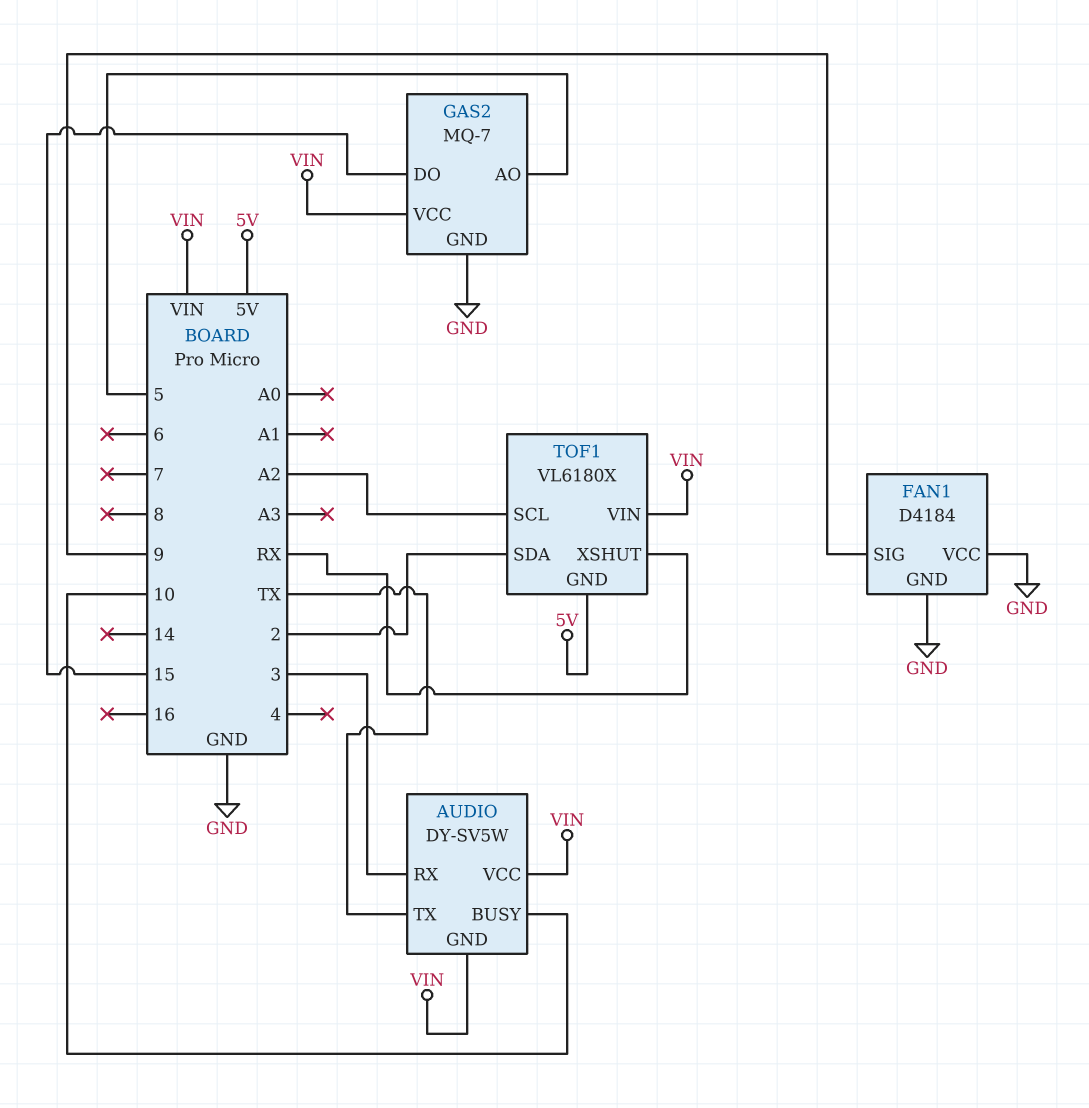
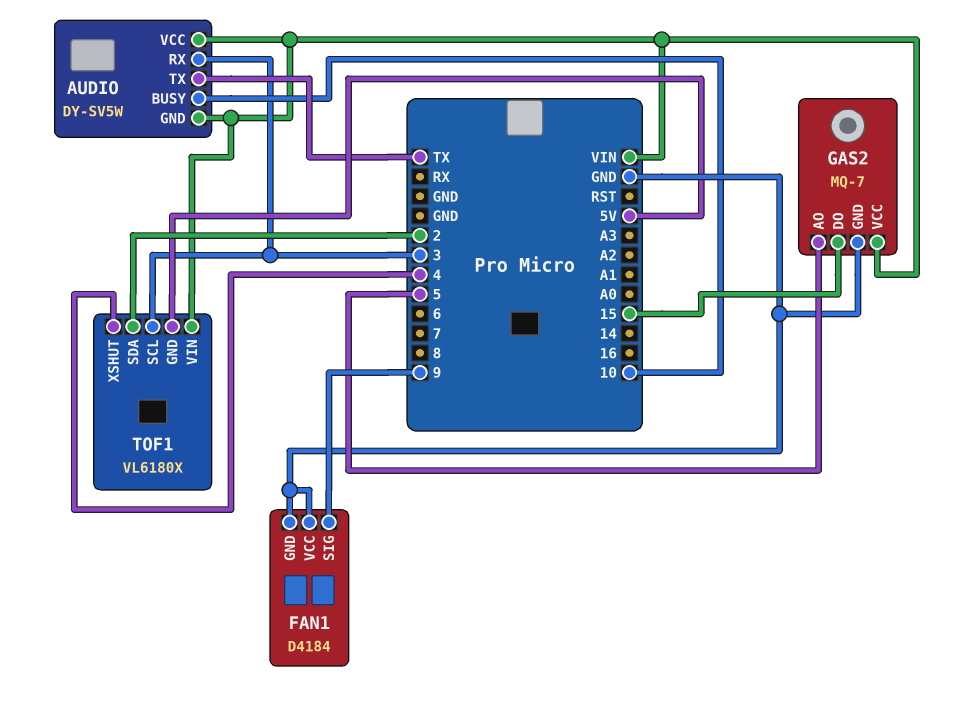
TOF1 pin SCL: A2 -> 3
TOF1 pin XSHUT: RX -> 4

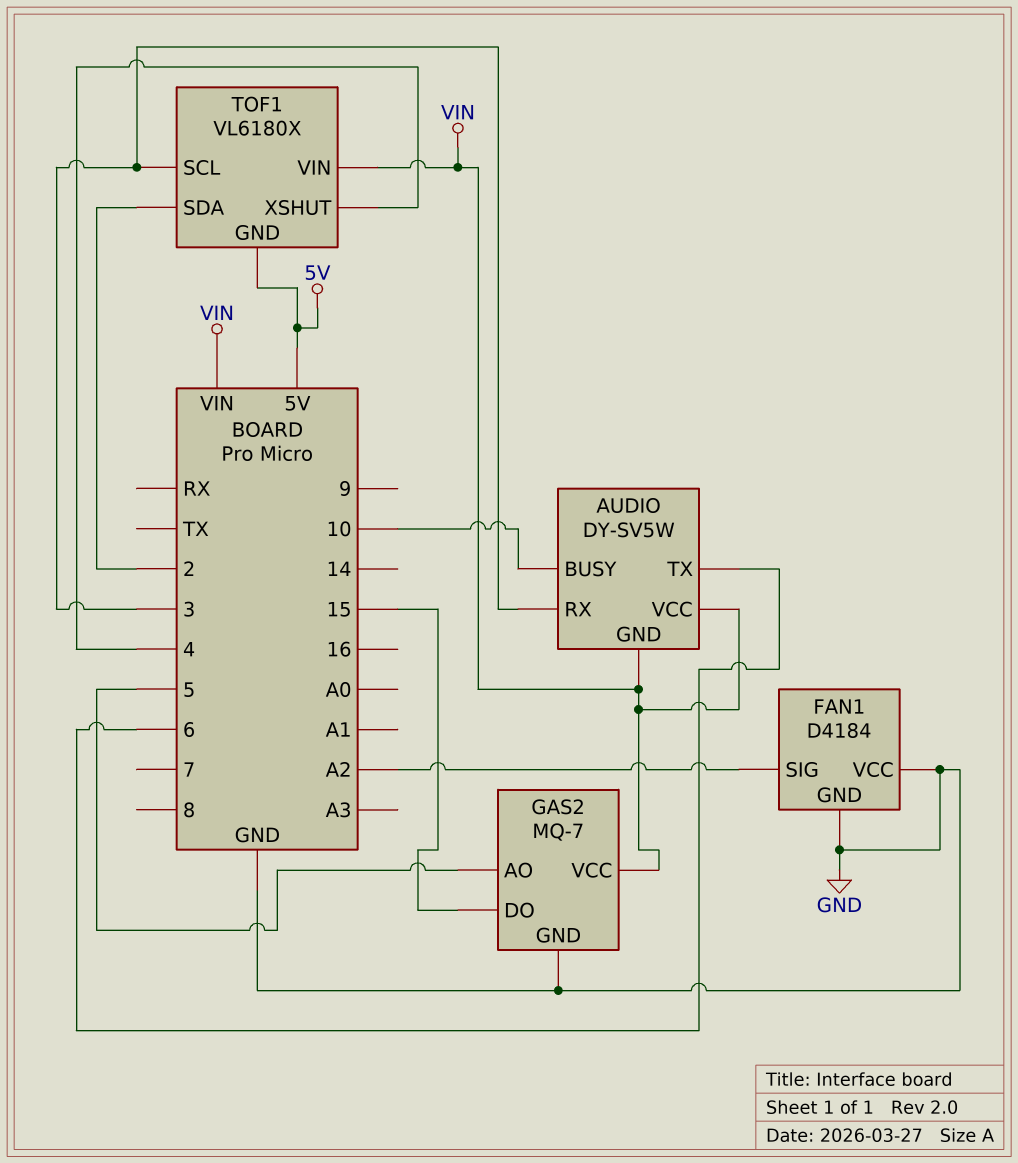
AUDIO pin TX: TX -> 6
FAN1 pin SIG: 9 -> A2

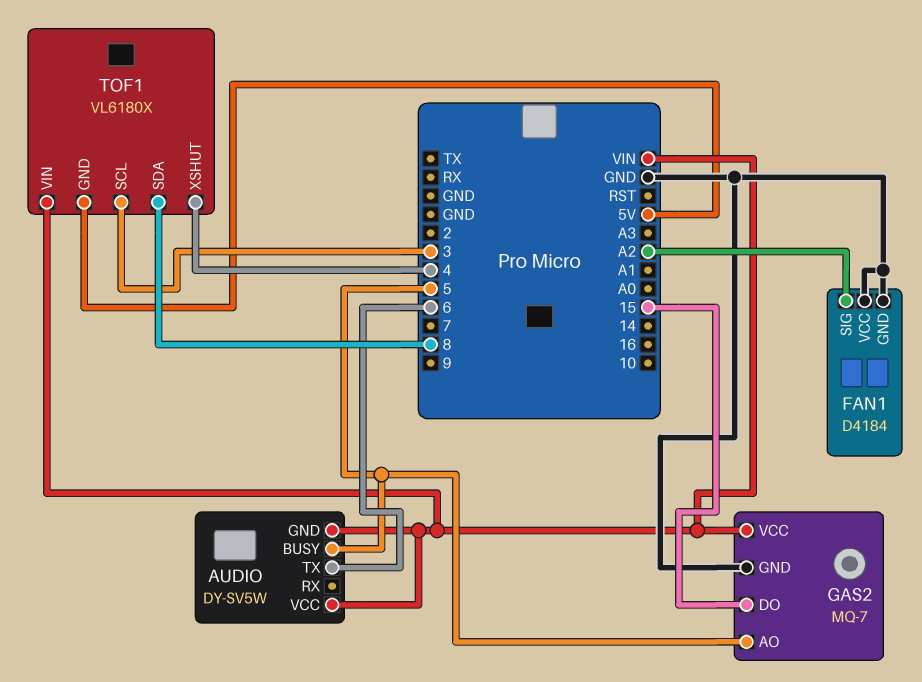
AUDIO pin BUSY: 10 -> 5
AUDIO pin RX: 3 -> none
TOF1 pin SDA: 2 -> 8

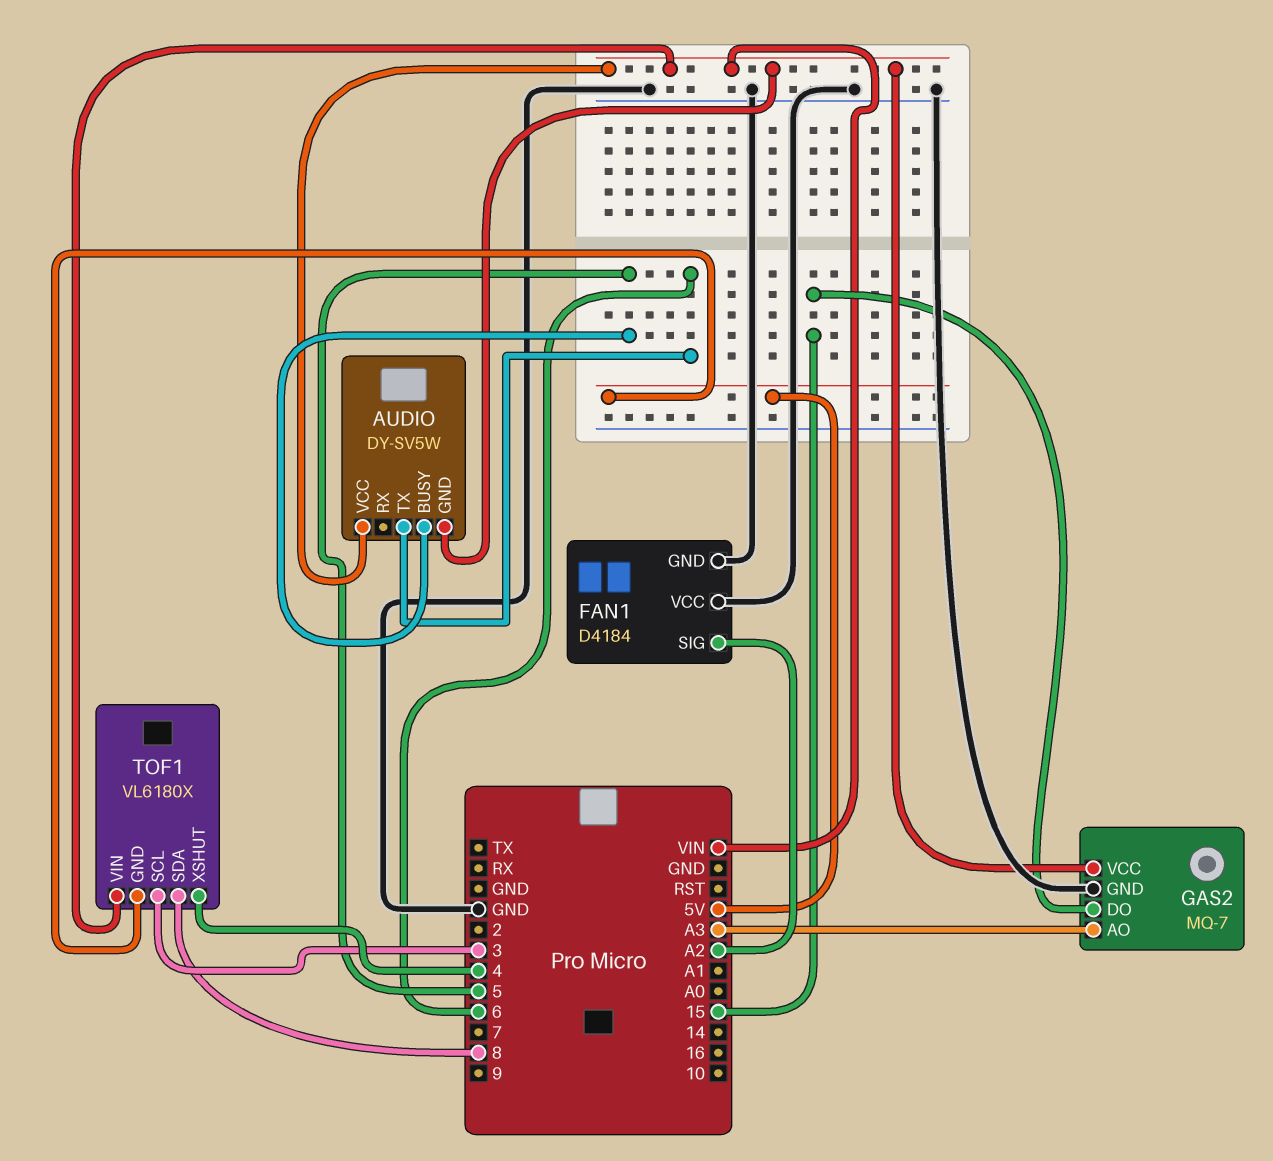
GAS2 pin AO: 5 -> A3

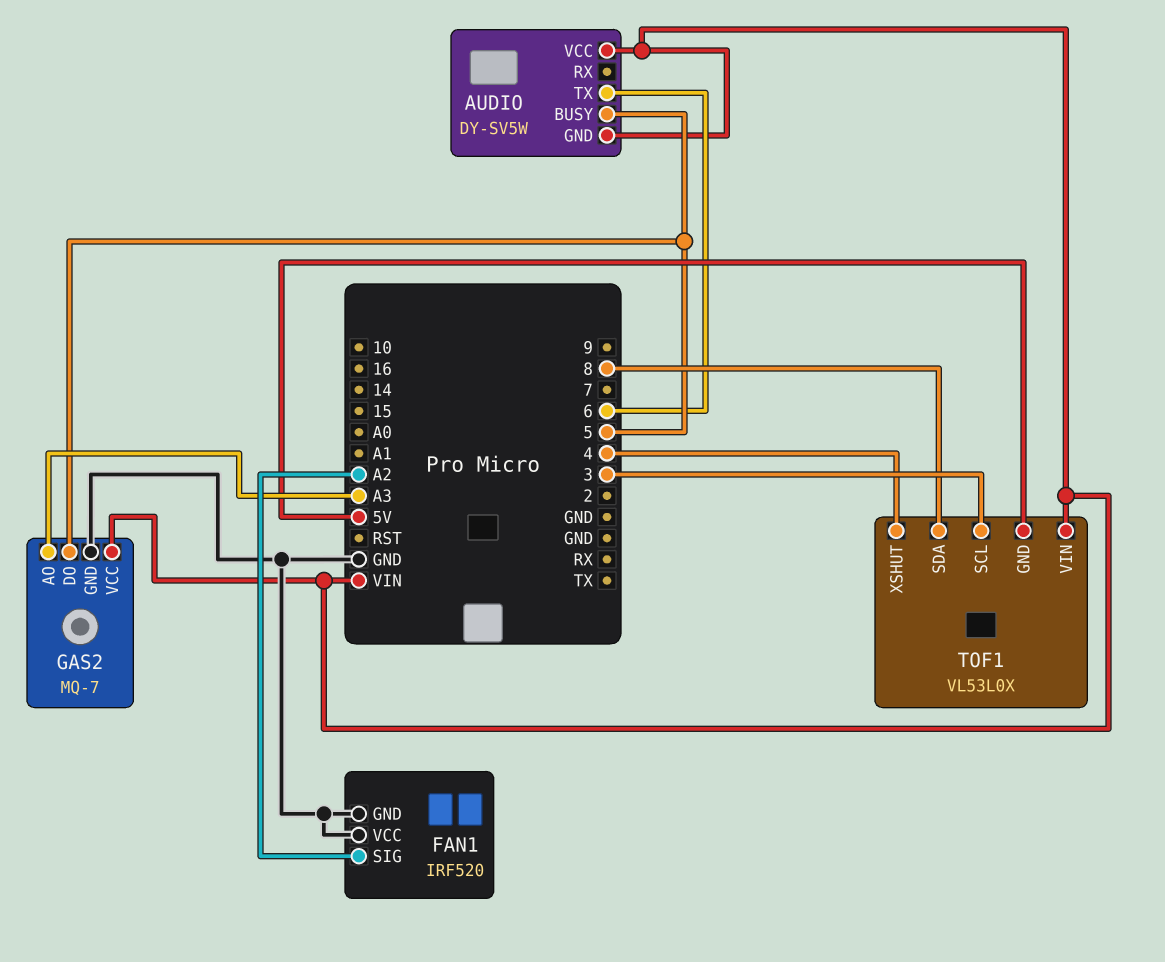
FAN1: D4184 -> IRF520
GAS2 pin DO: 15 -> 5
TOF1: VL6180X -> VL53L0X

